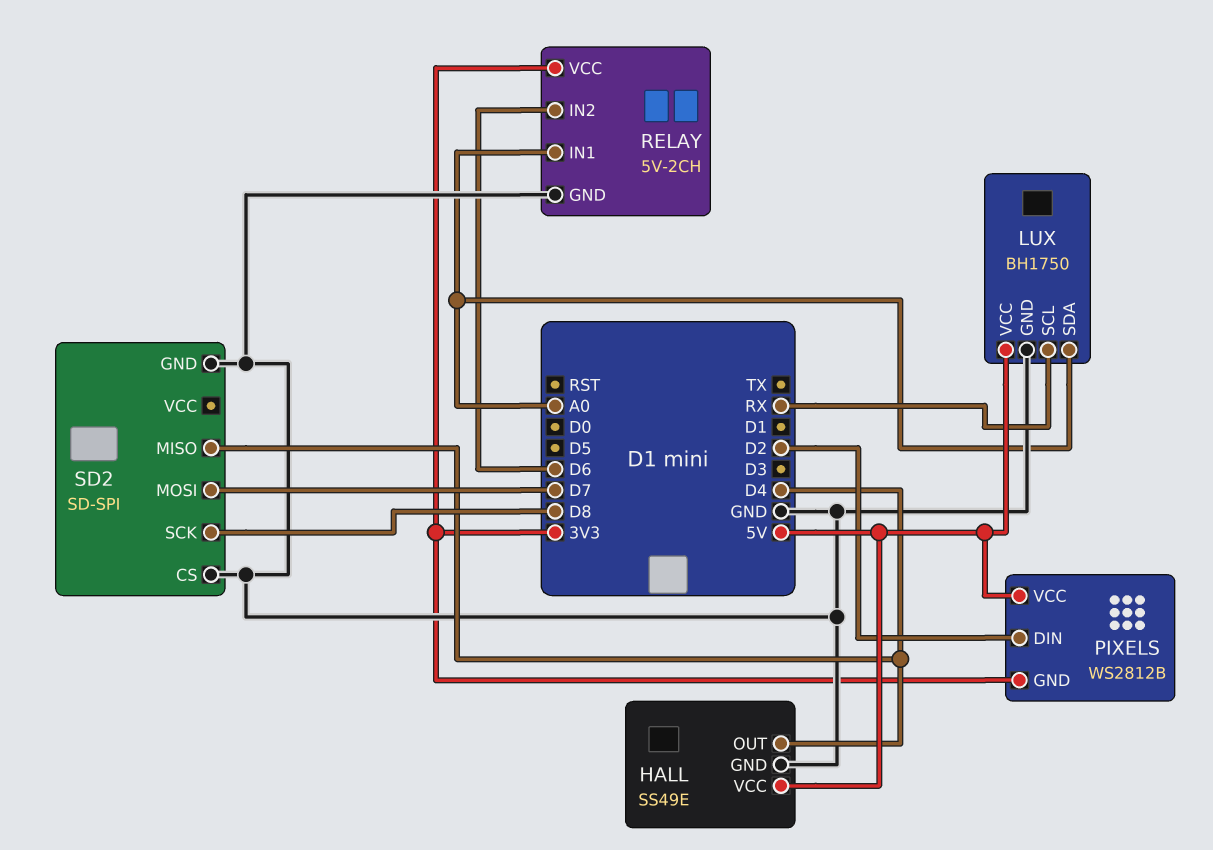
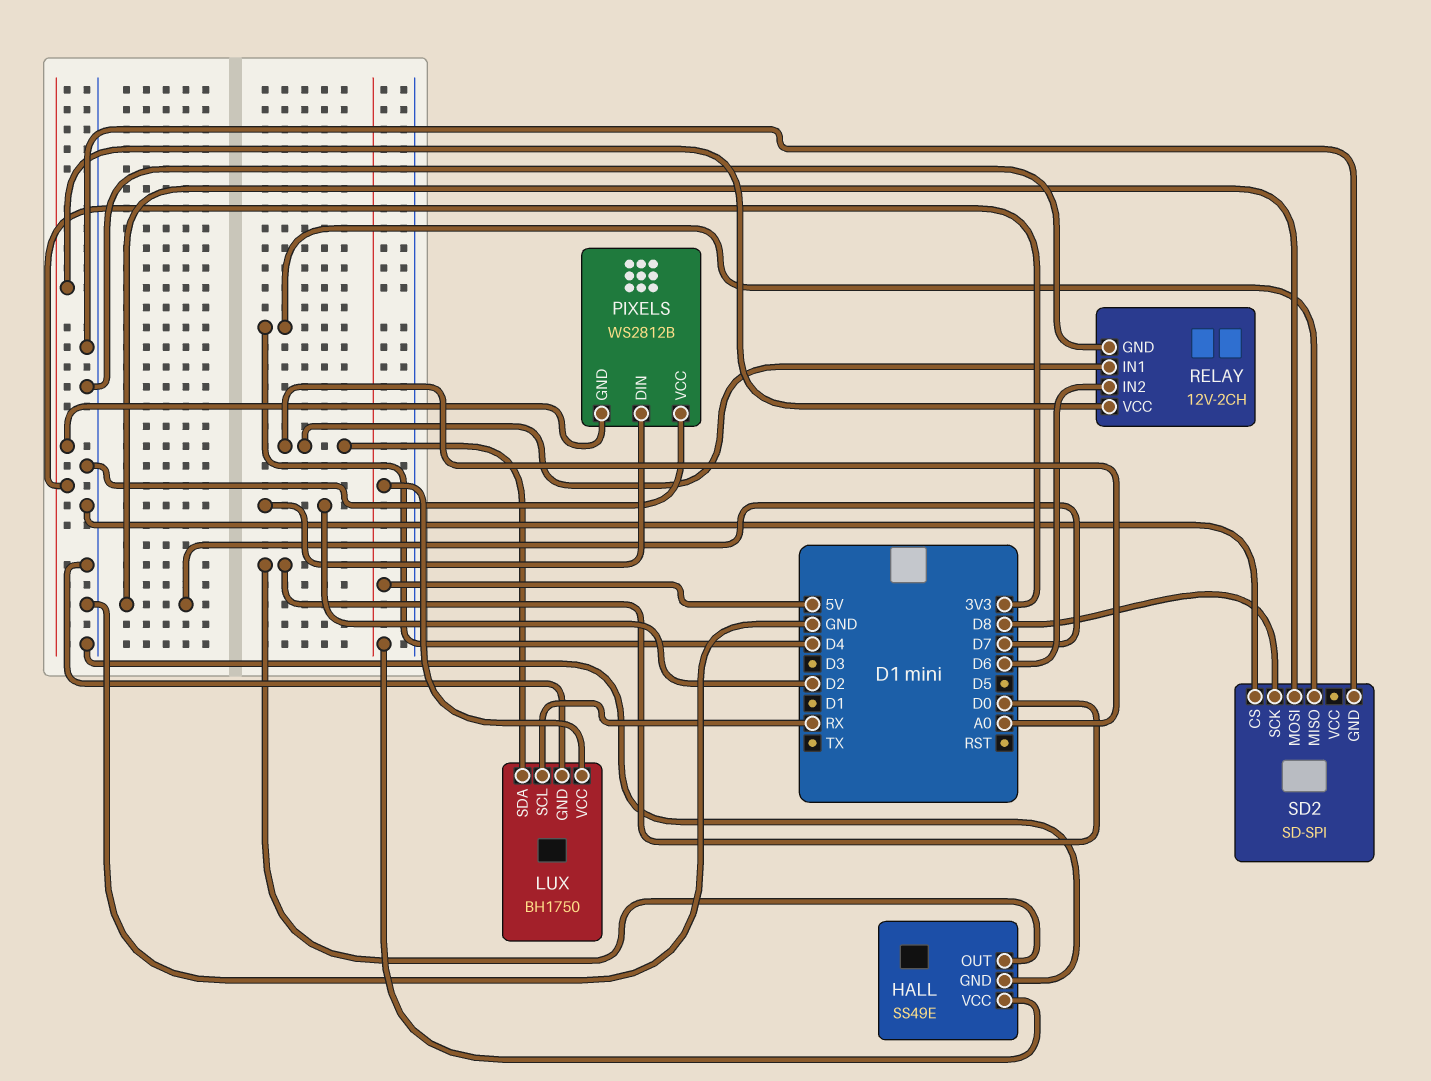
HALL pin OUT: D4 -> D0
PIXELS pin VCC: 5V -> GND
RELAY: 5V-2CH -> 12V-2CH

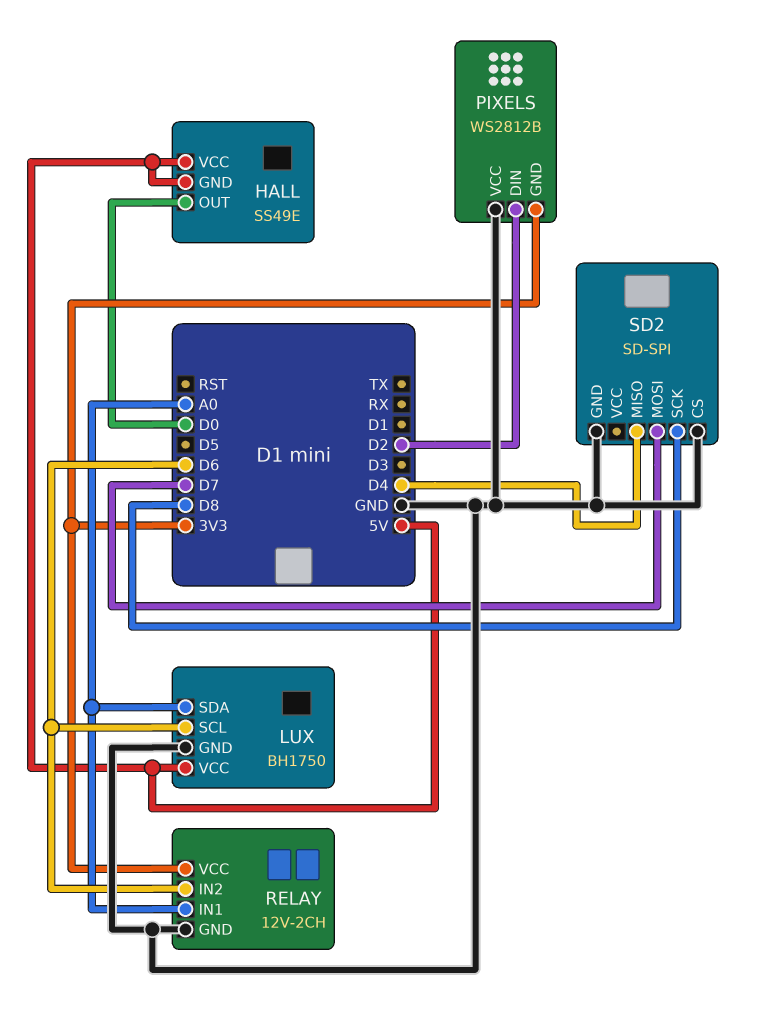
HALL pin GND: GND -> 5V
LUX pin SCL: RX -> D6

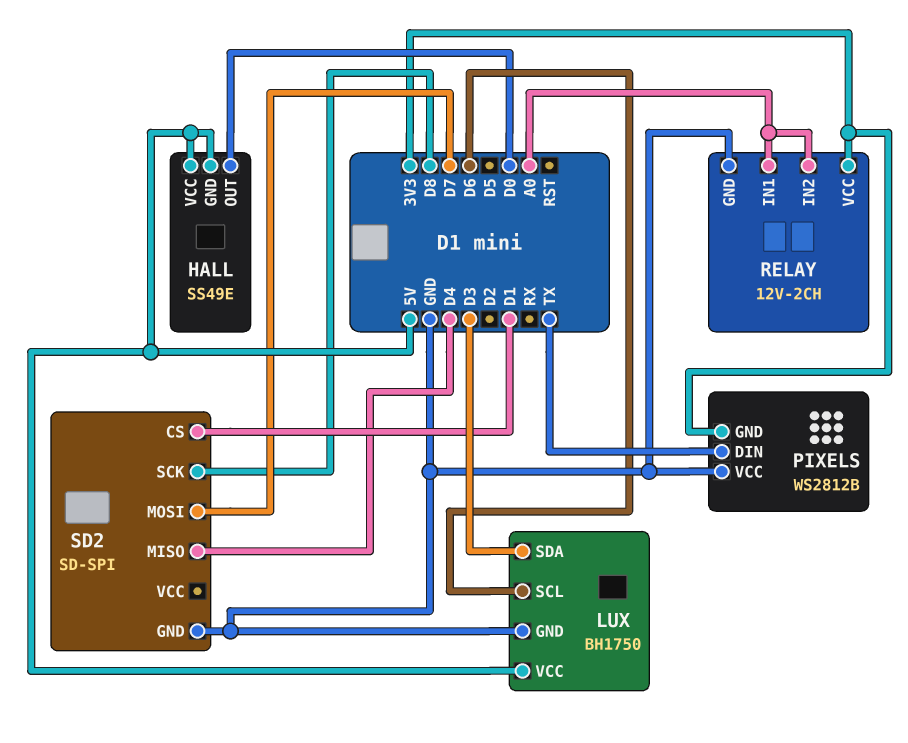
LUX pin SDA: A0 -> D3
PIXELS pin DIN: D2 -> TX
RELAY pin IN2: D6 -> A0
SD2 pin CS: GND -> D1

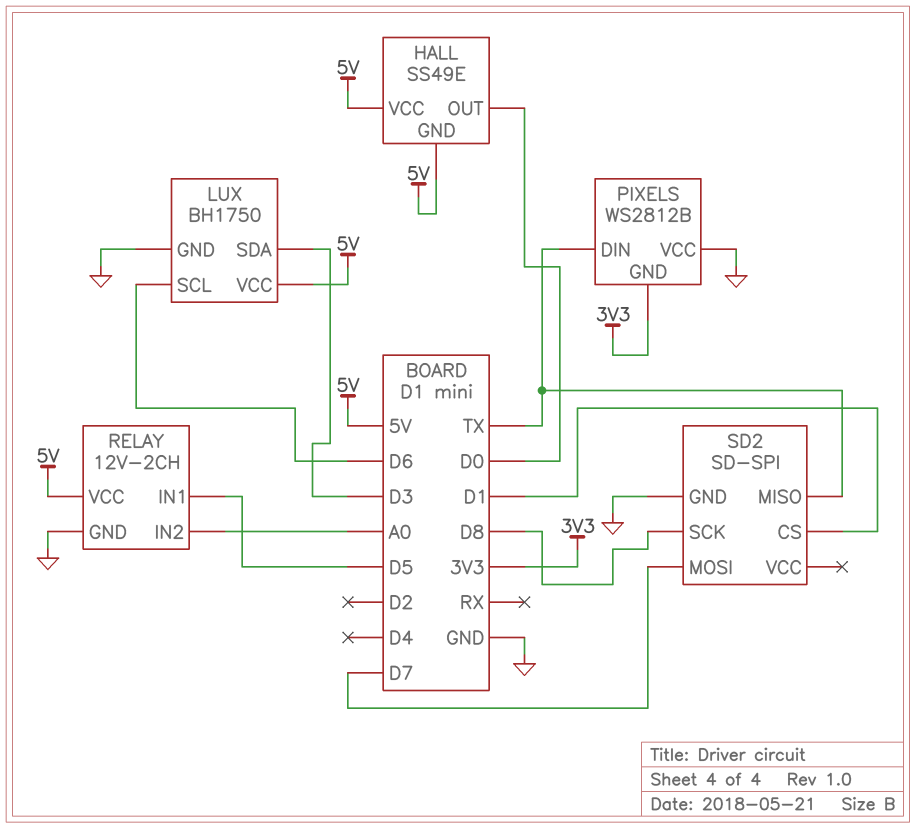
RELAY pin IN1: A0 -> D5
RELAY pin VCC: 3V3 -> 5V
SD2 pin MISO: D4 -> TX

